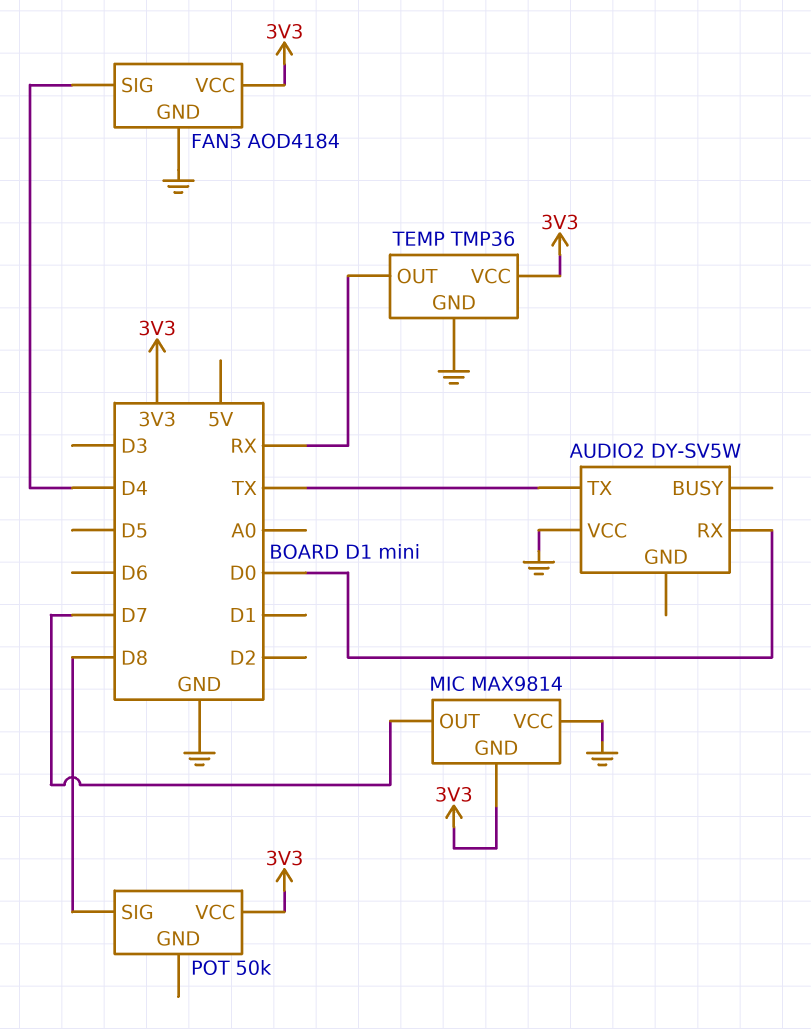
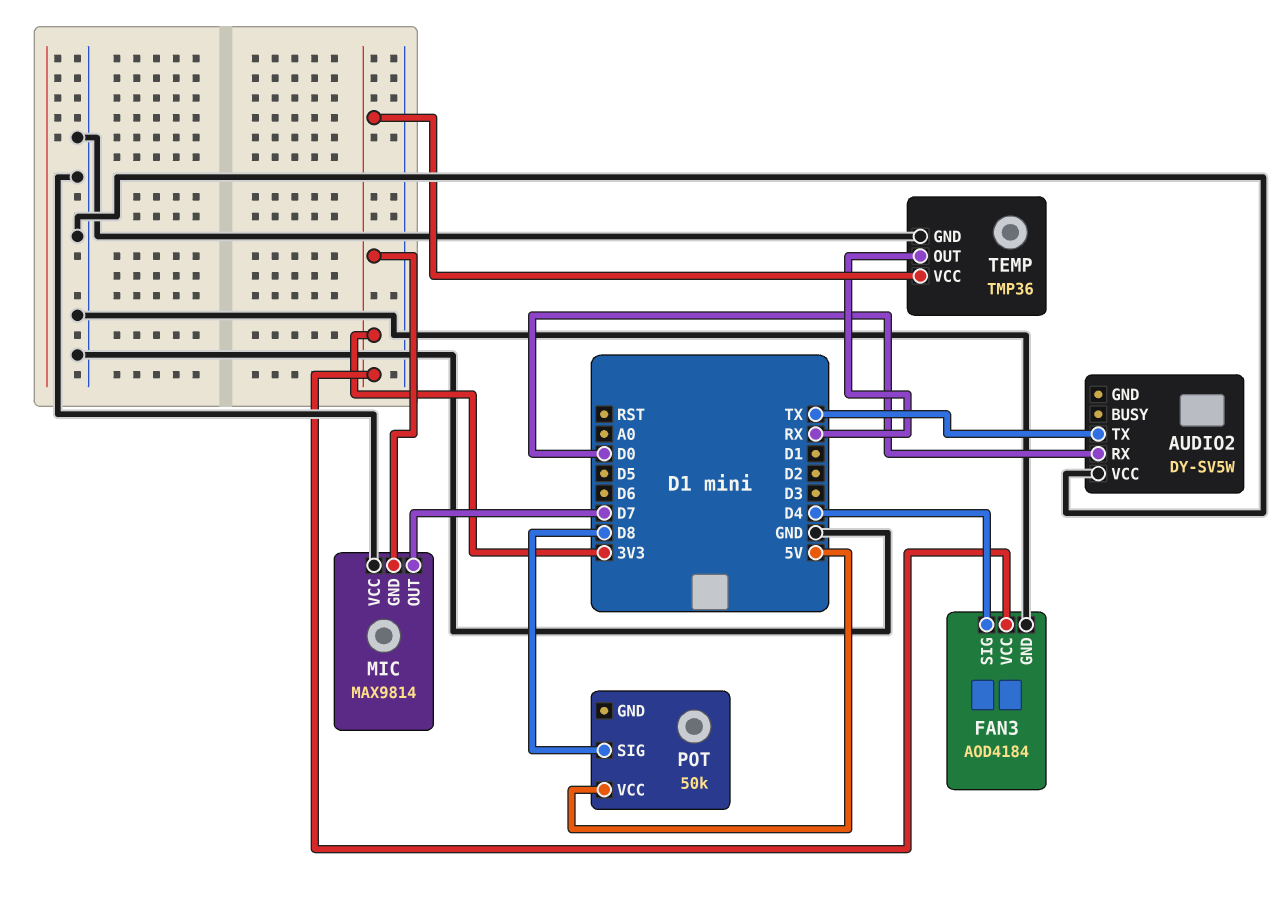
POT pin VCC: 3V3 -> 5V

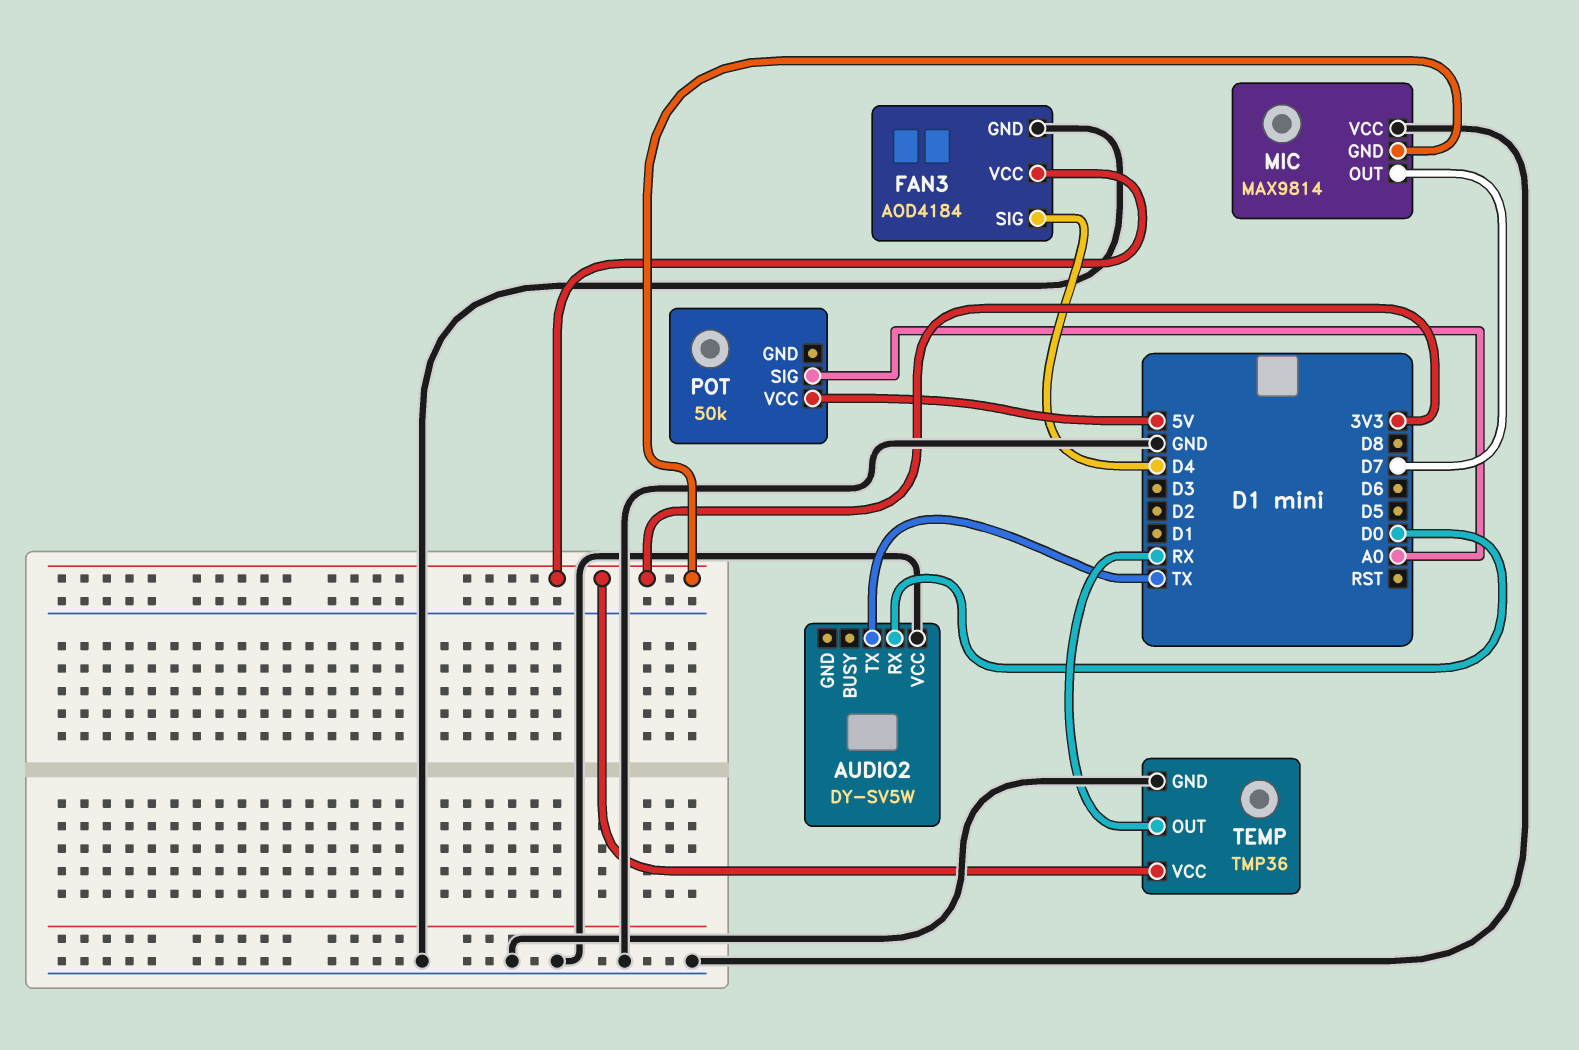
POT pin SIG: D8 -> A0

